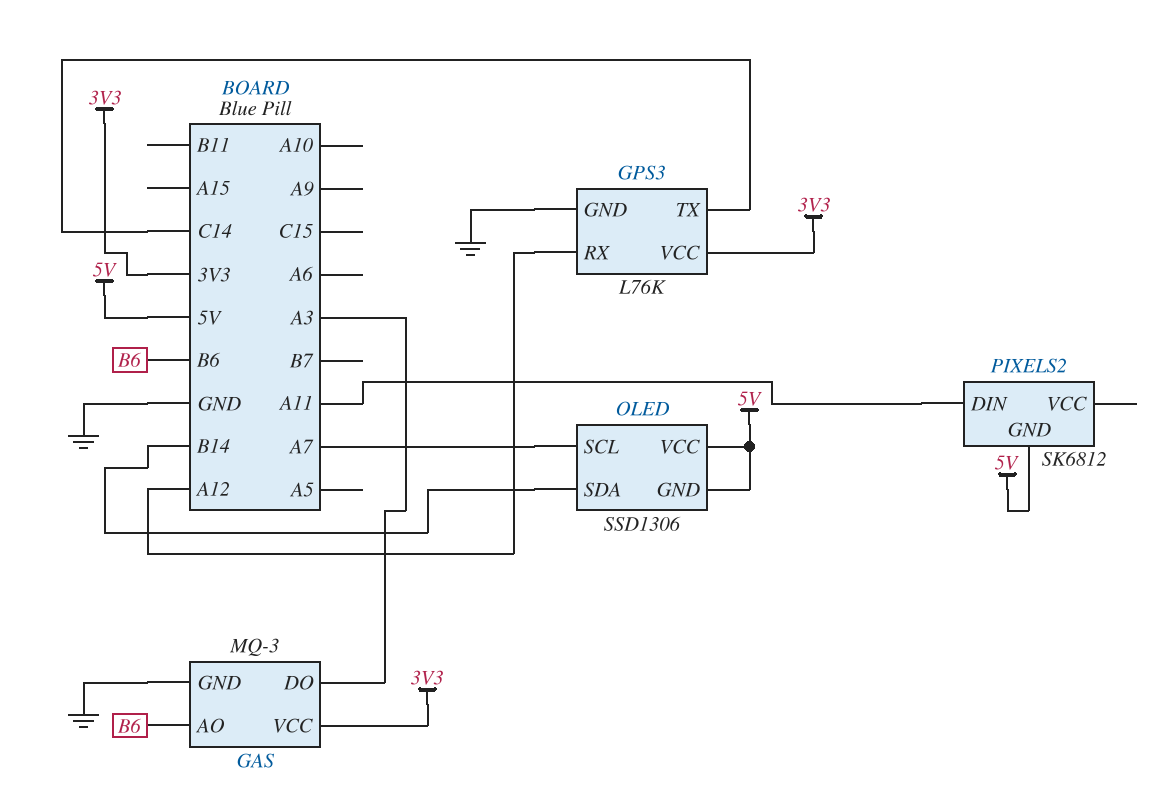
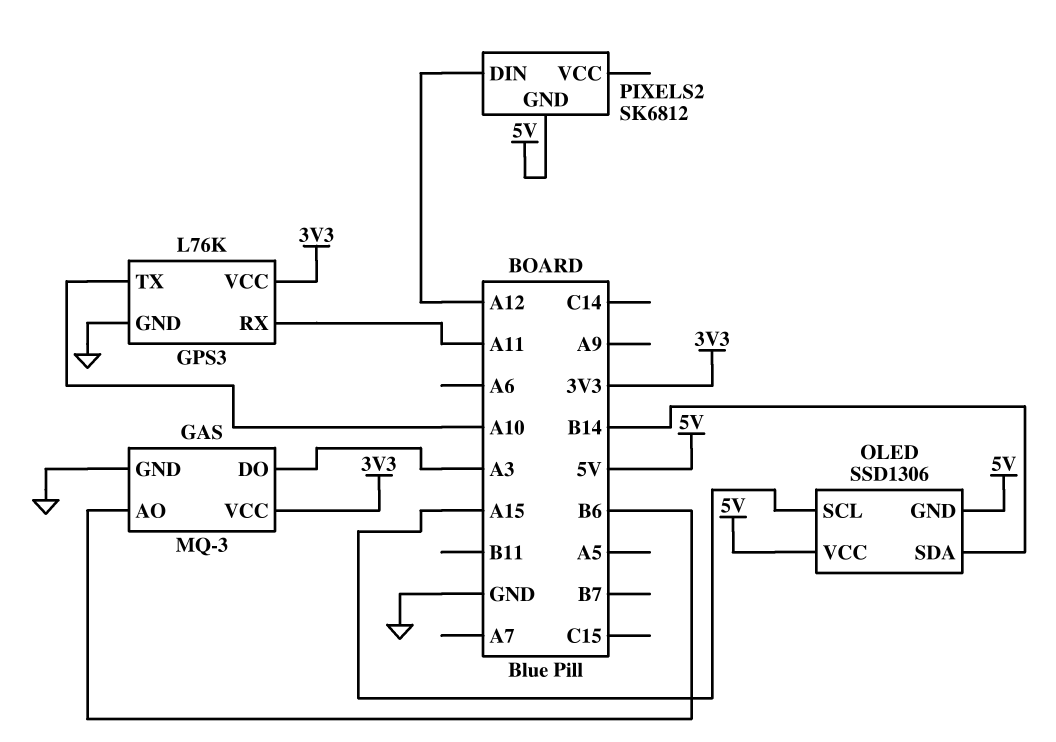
GPS3 pin RX: A12 -> A11
GPS3 pin TX: C14 -> A10
OLED pin SCL: A7 -> A15
PIXELS2 pin DIN: A11 -> A12

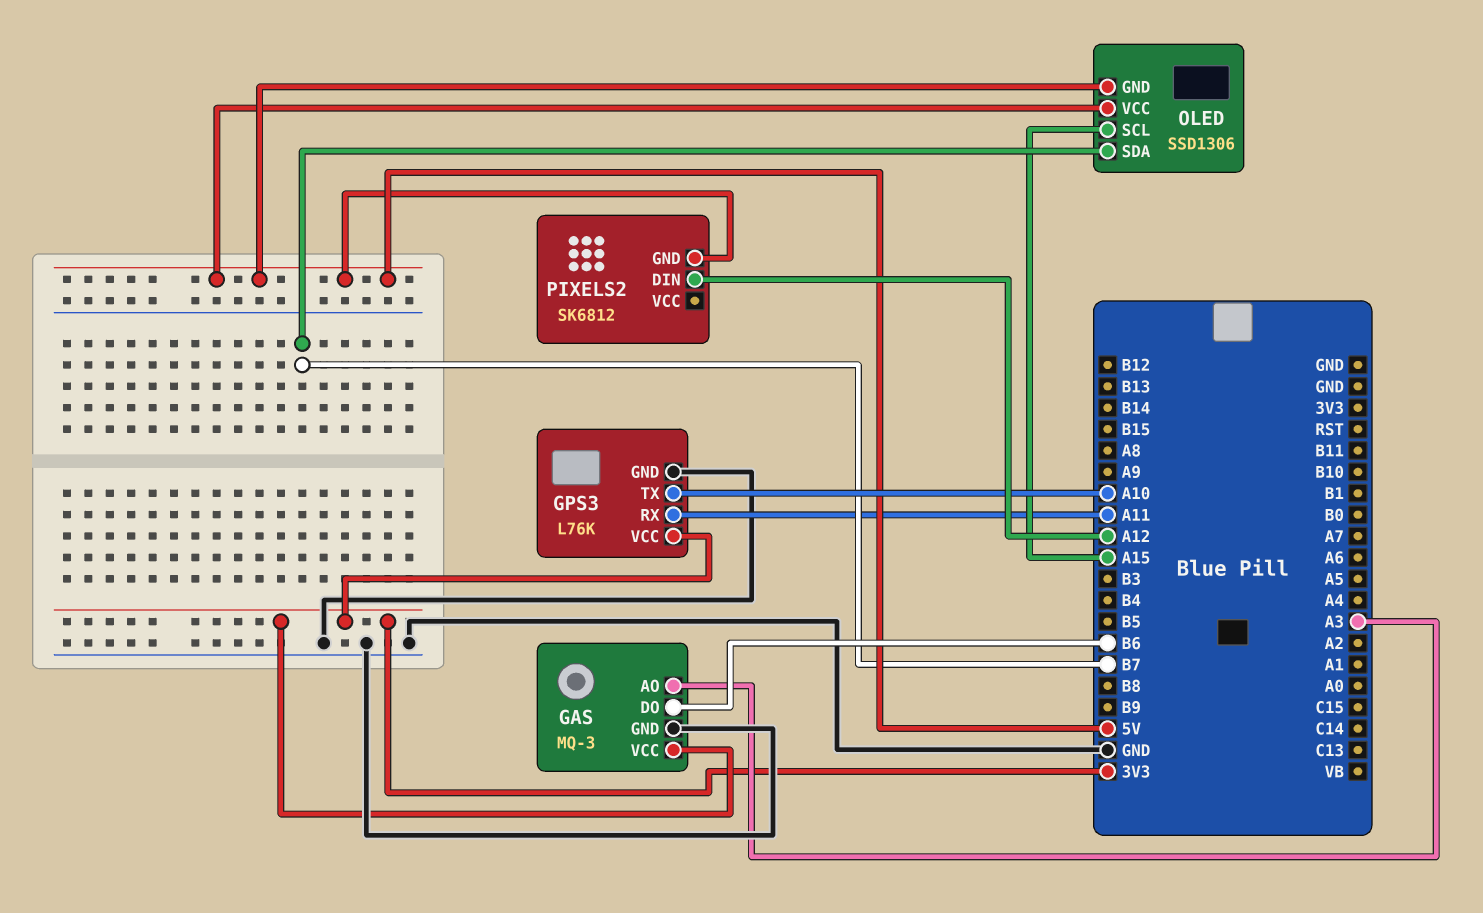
GAS pin AO: B6 -> A3
GAS pin DO: A3 -> B6
OLED pin SDA: B14 -> B7

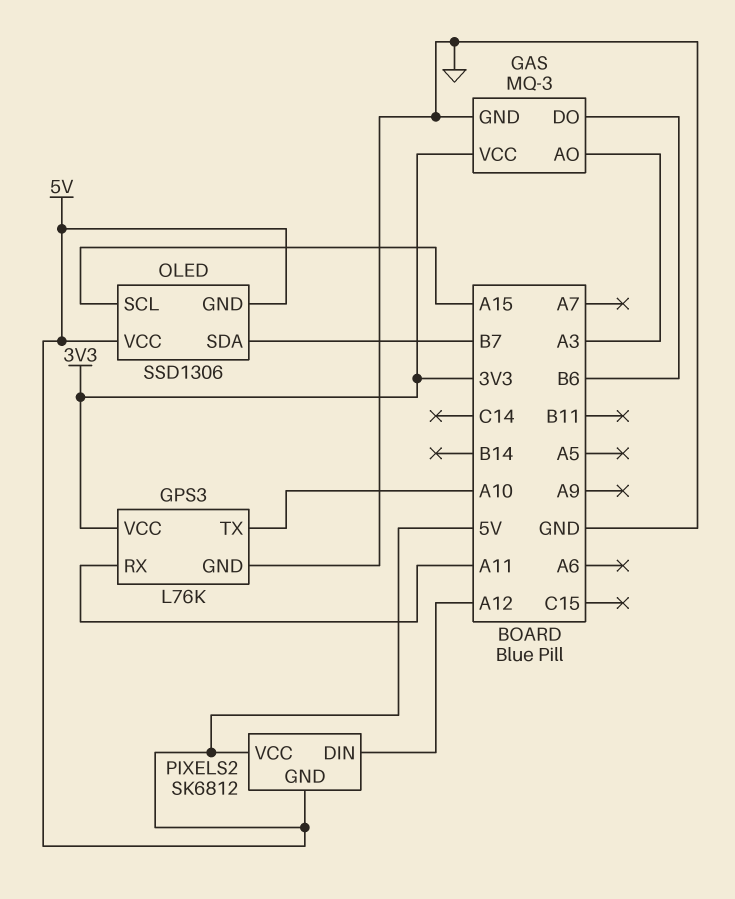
PIXELS2 pin VCC: none -> 5V

